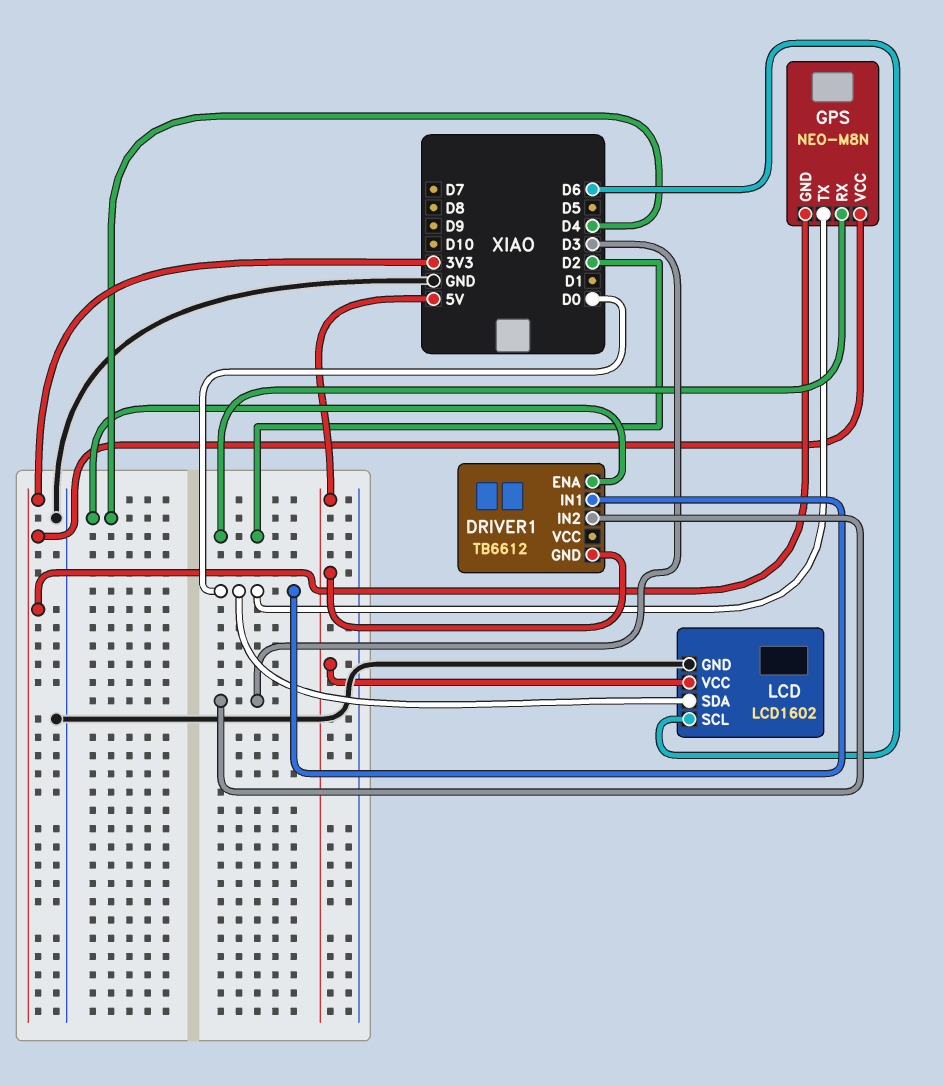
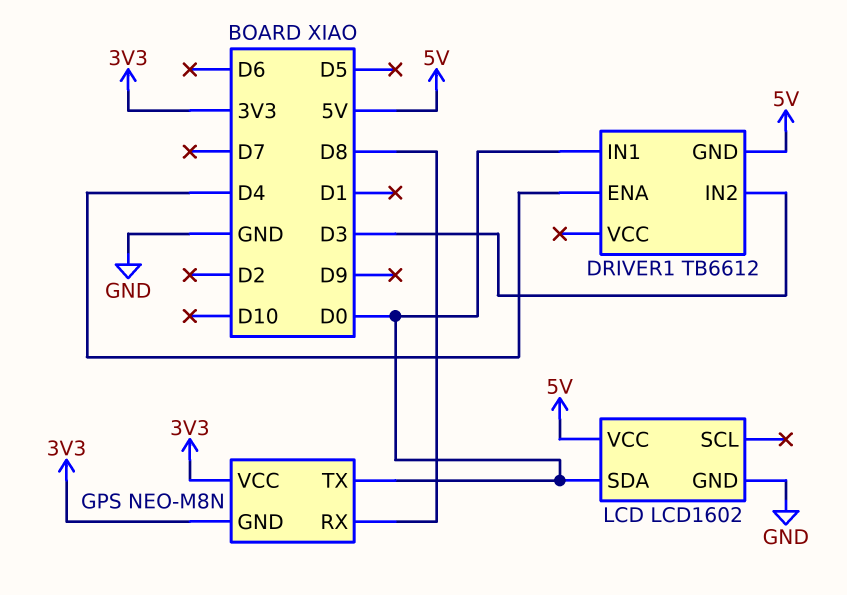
GPS pin RX: D2 -> D8
LCD pin SCL: D6 -> none

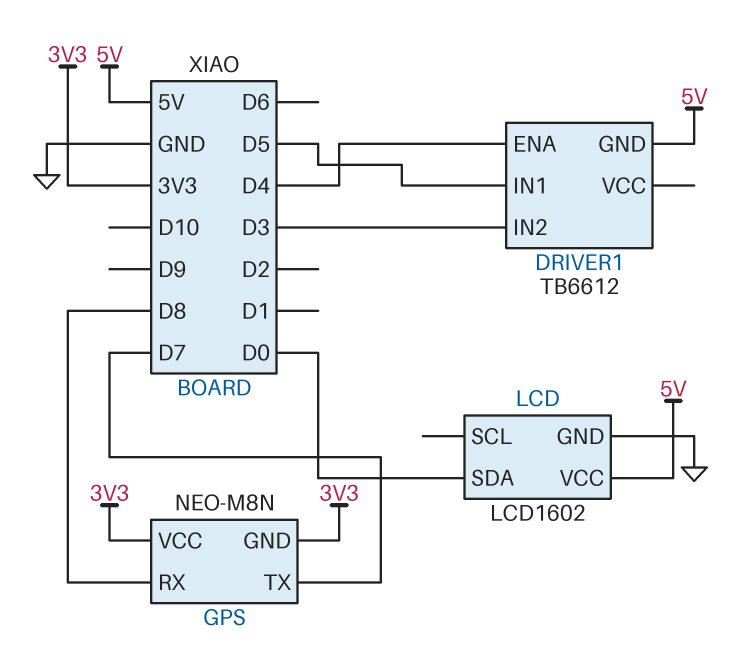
DRIVER1 pin IN1: D0 -> D5
GPS pin TX: D0 -> D7

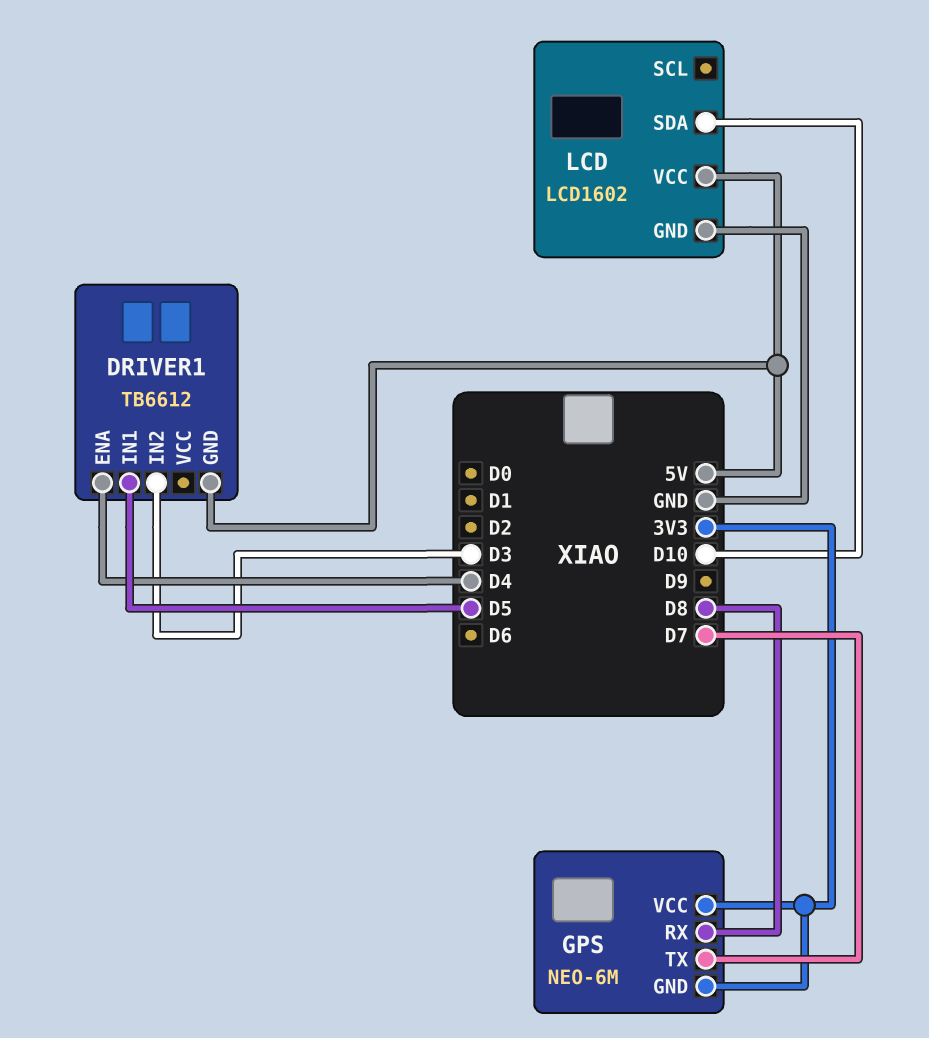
GPS: NEO-M8N -> NEO-6M
LCD pin SDA: D0 -> D10

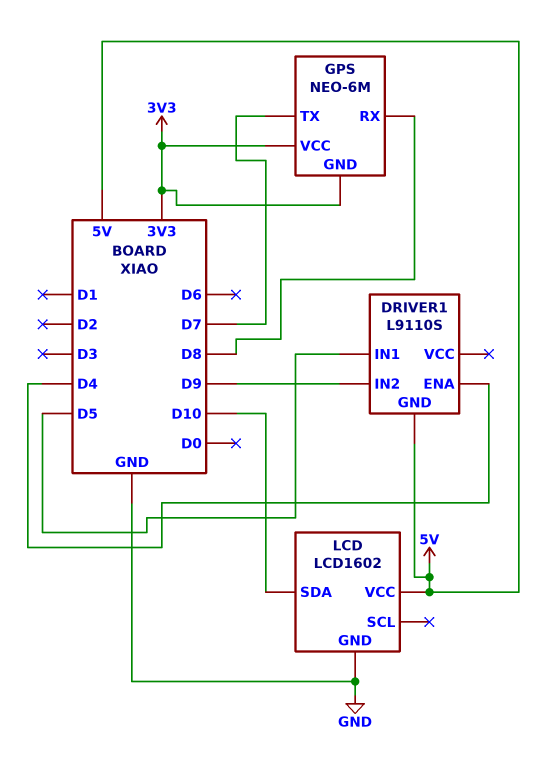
DRIVER1: TB6612 -> L9110S
DRIVER1 pin IN2: D3 -> D9

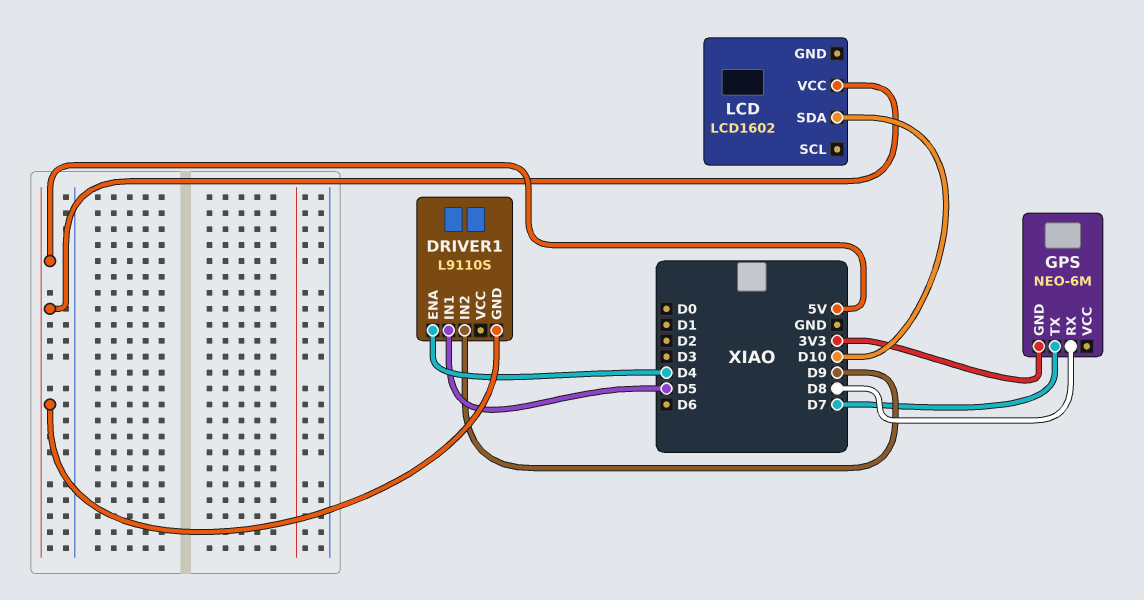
GPS pin VCC: 3V3 -> none
LCD pin GND: GND -> none

